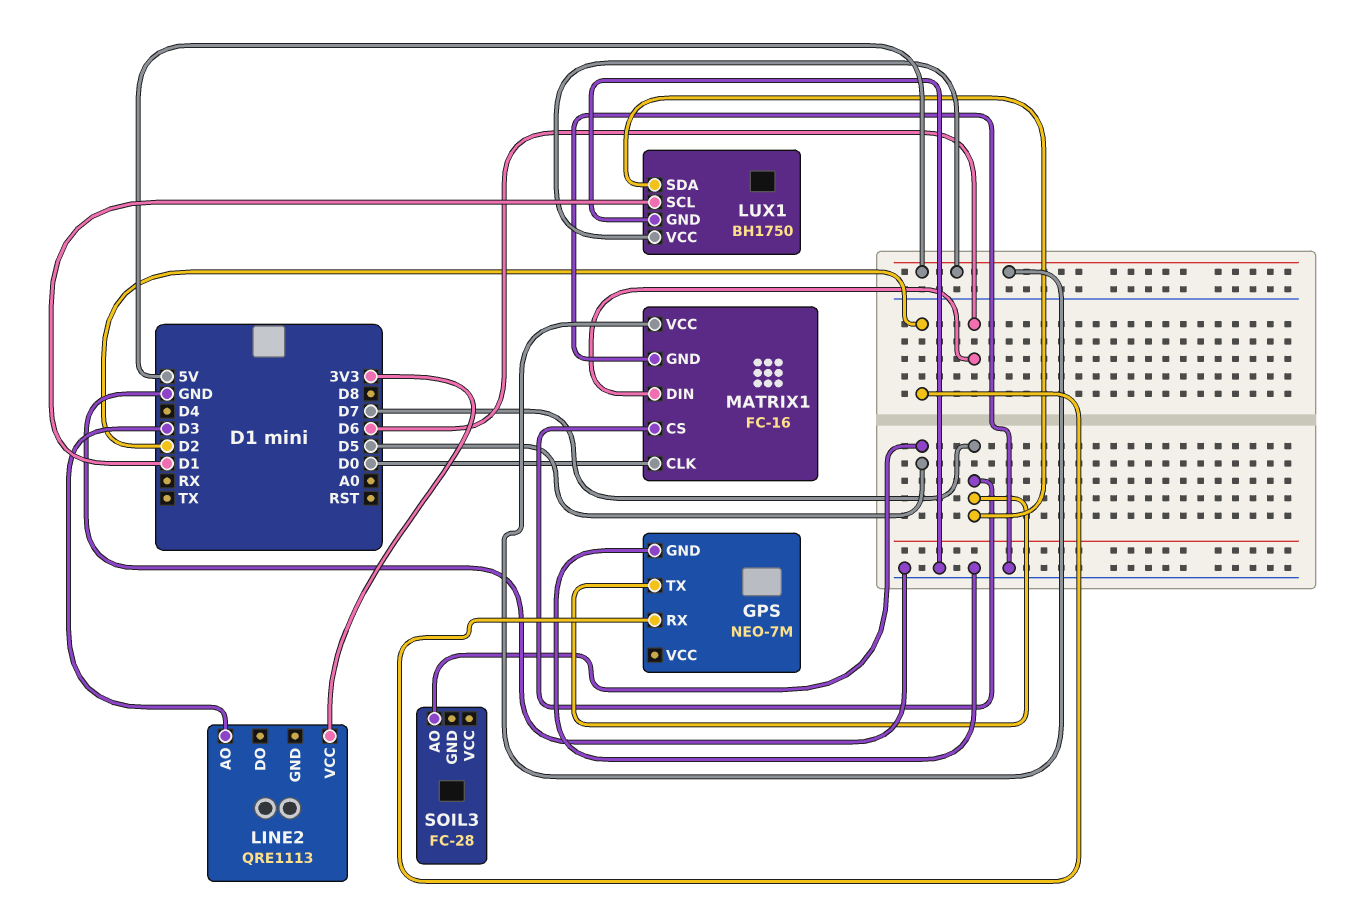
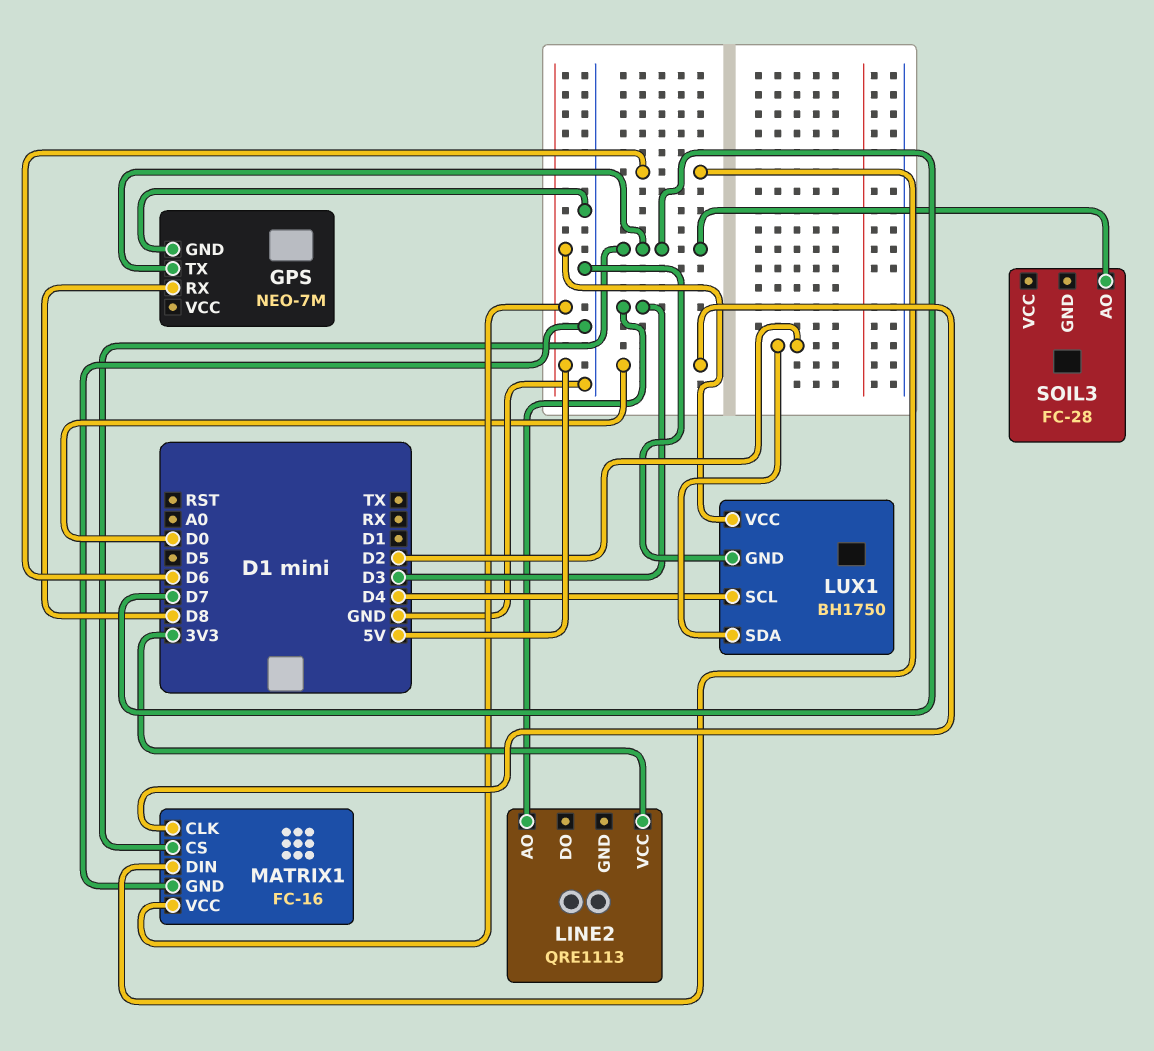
GPS pin RX: D2 -> D8
LUX1 pin SCL: D1 -> D4
LUX1 pin SDA: D7 -> D2
SOIL3 pin AO: D5 -> D7

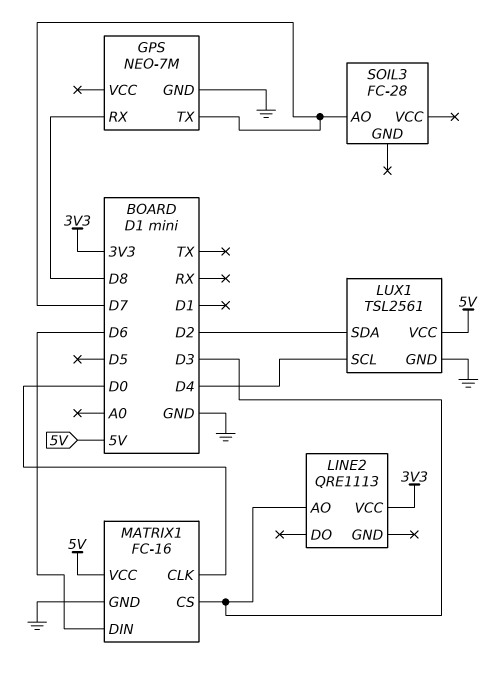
LUX1: BH1750 -> TSL2561
MATRIX1 pin CS: D7 -> D3

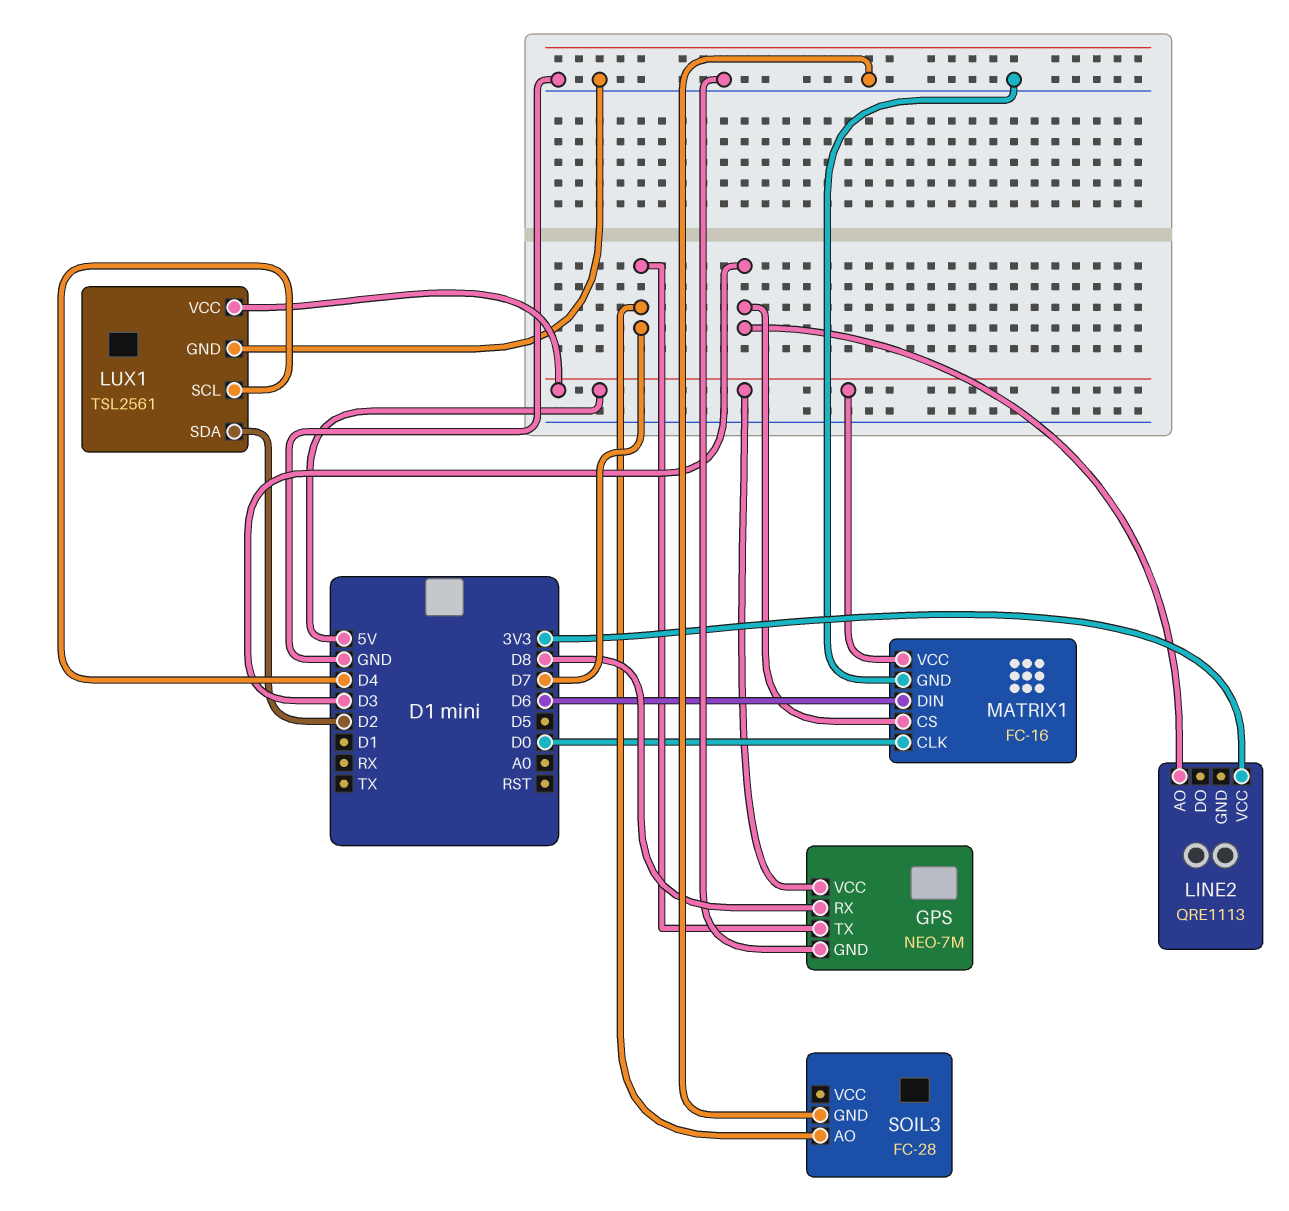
GPS pin VCC: none -> 5V
SOIL3 pin GND: none -> GND

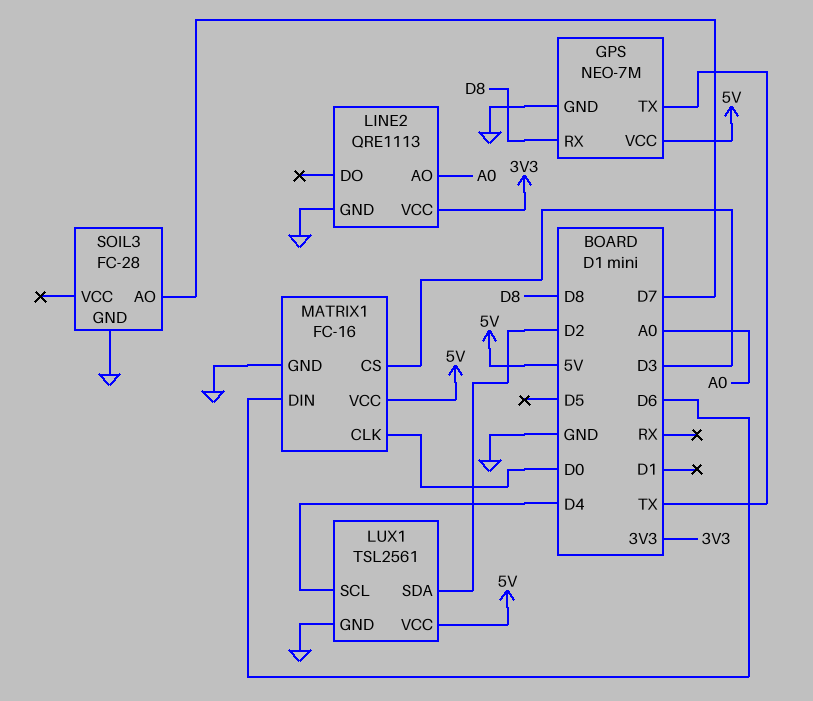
GPS pin TX: D7 -> TX
LINE2 pin AO: D3 -> A0
LINE2 pin GND: none -> GND

